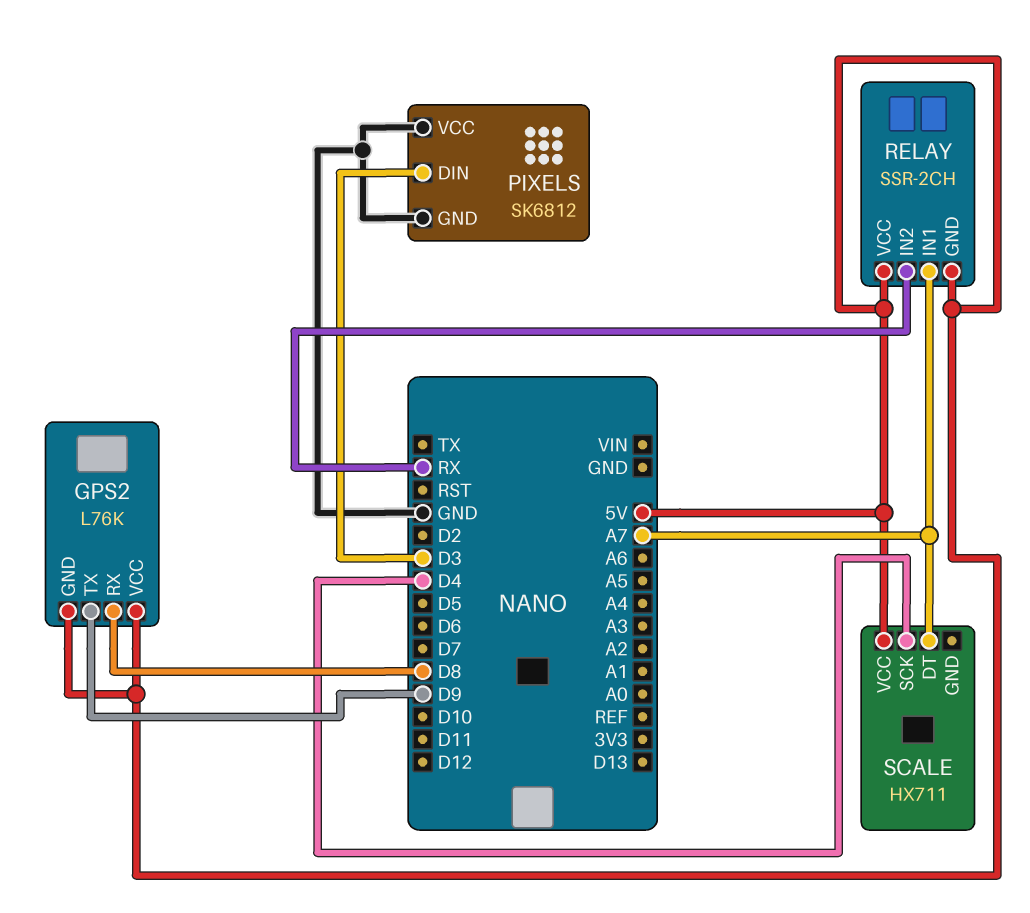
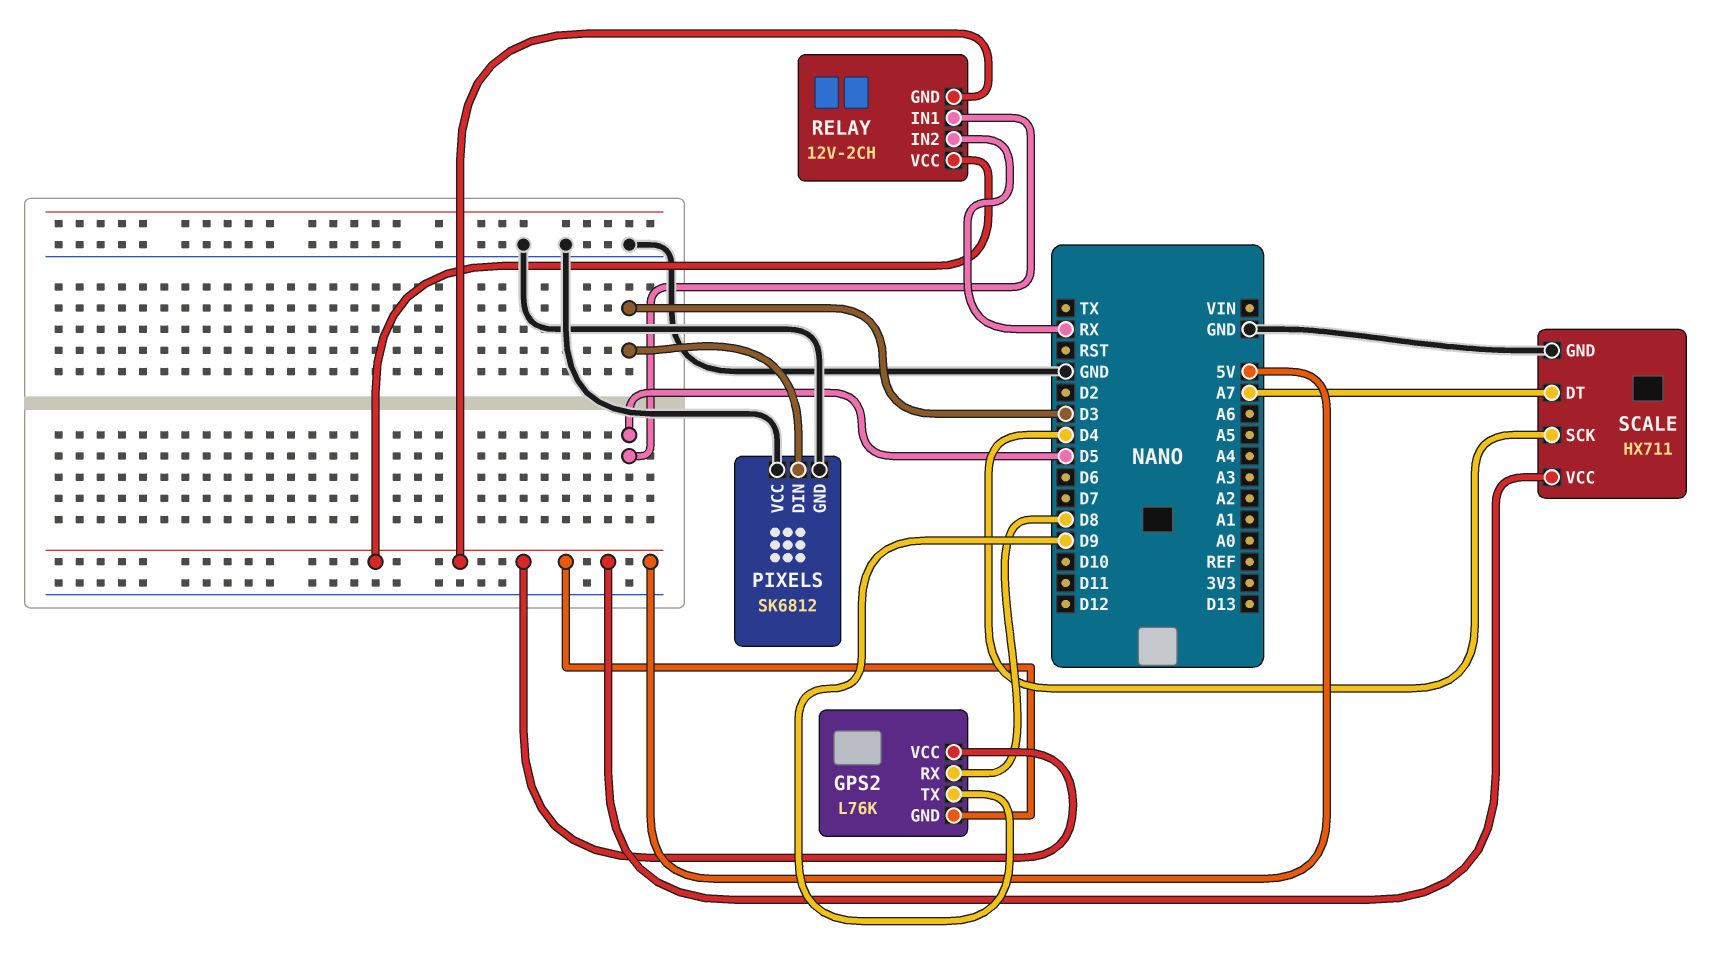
RELAY: SSR-2CH -> 12V-2CH
RELAY pin IN1: A7 -> D5
SCALE pin GND: none -> GND

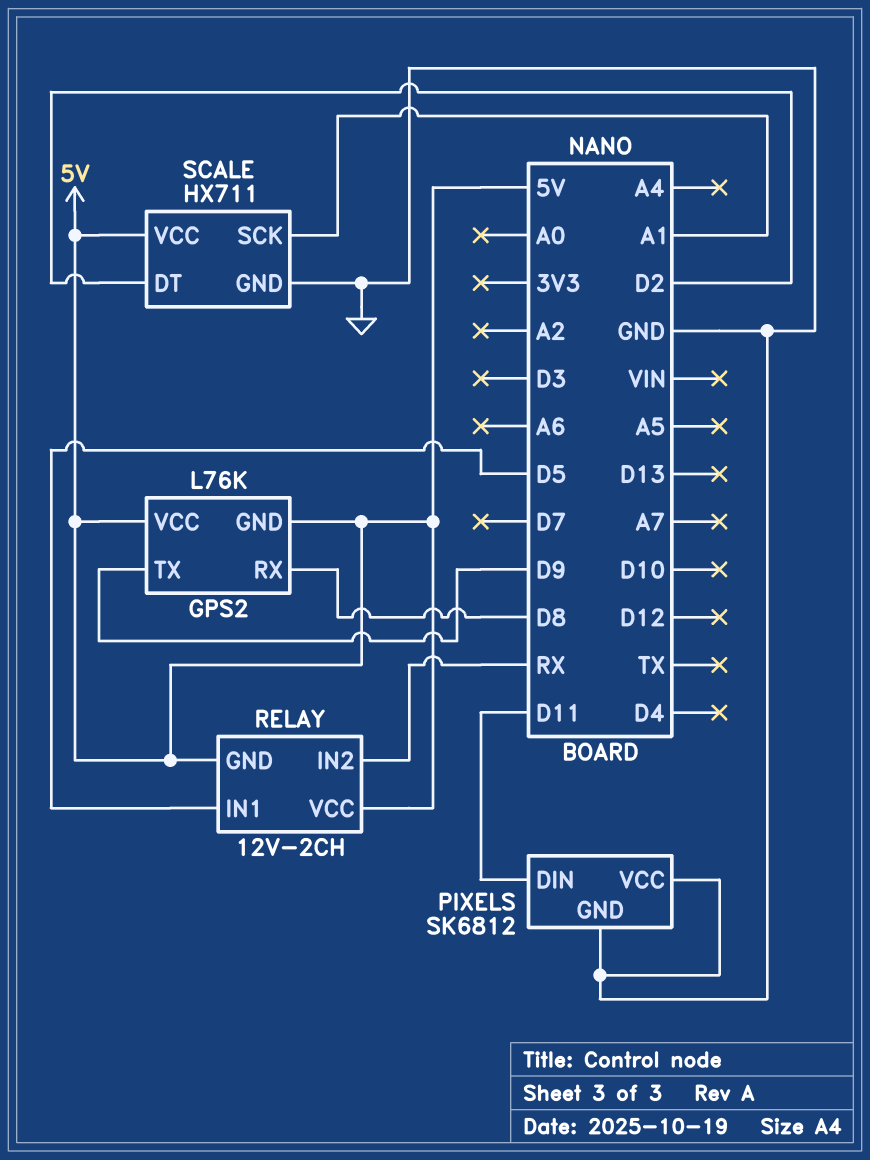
PIXELS pin DIN: D3 -> D11
SCALE pin DT: A7 -> D2
SCALE pin SCK: D4 -> A1

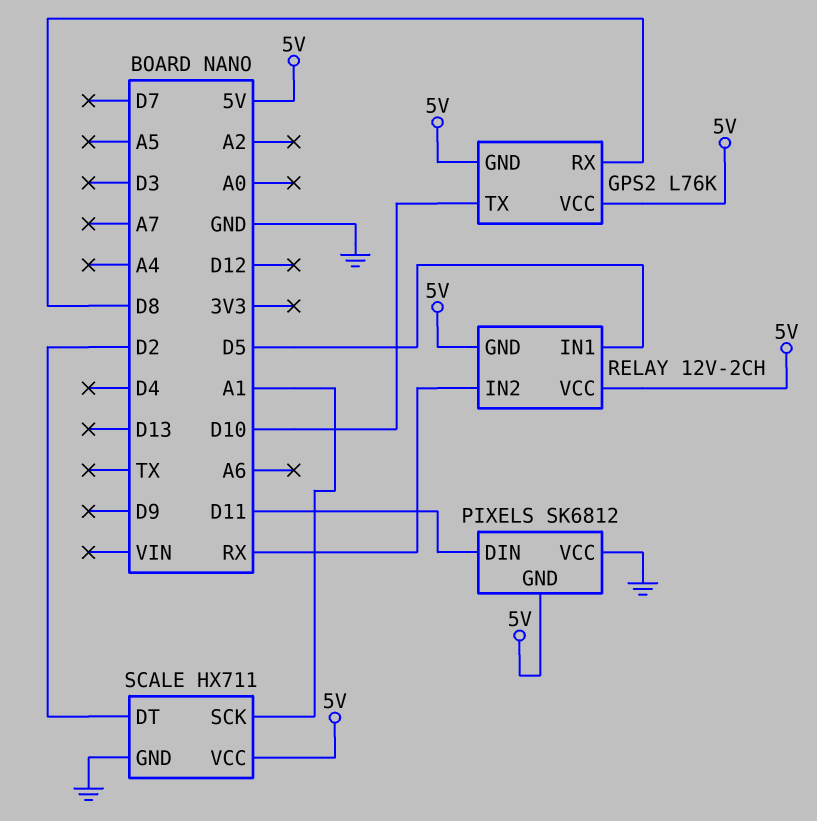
GPS2 pin TX: D9 -> D10
PIXELS pin GND: GND -> 5V

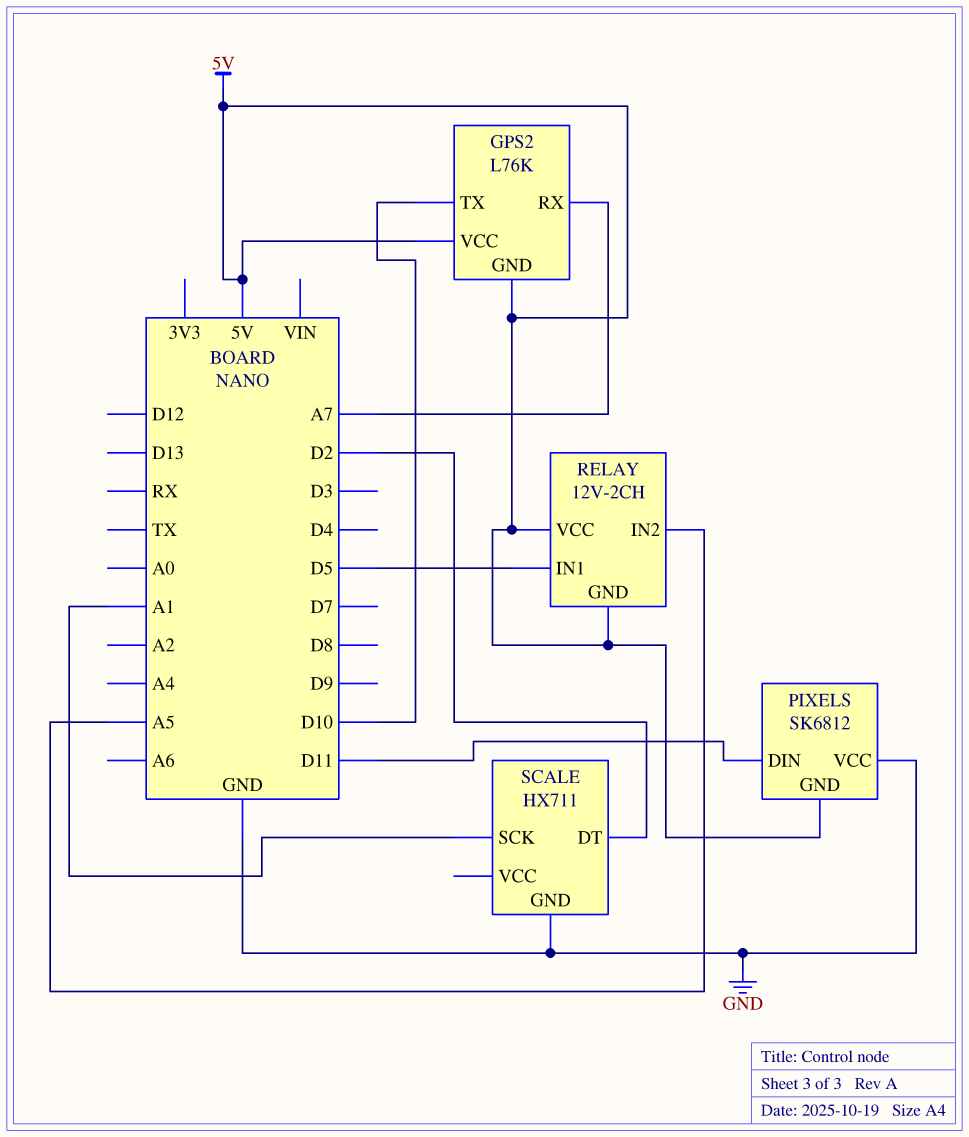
GPS2 pin RX: D8 -> A7
RELAY pin IN2: RX -> A5
SCALE pin VCC: 5V -> none

